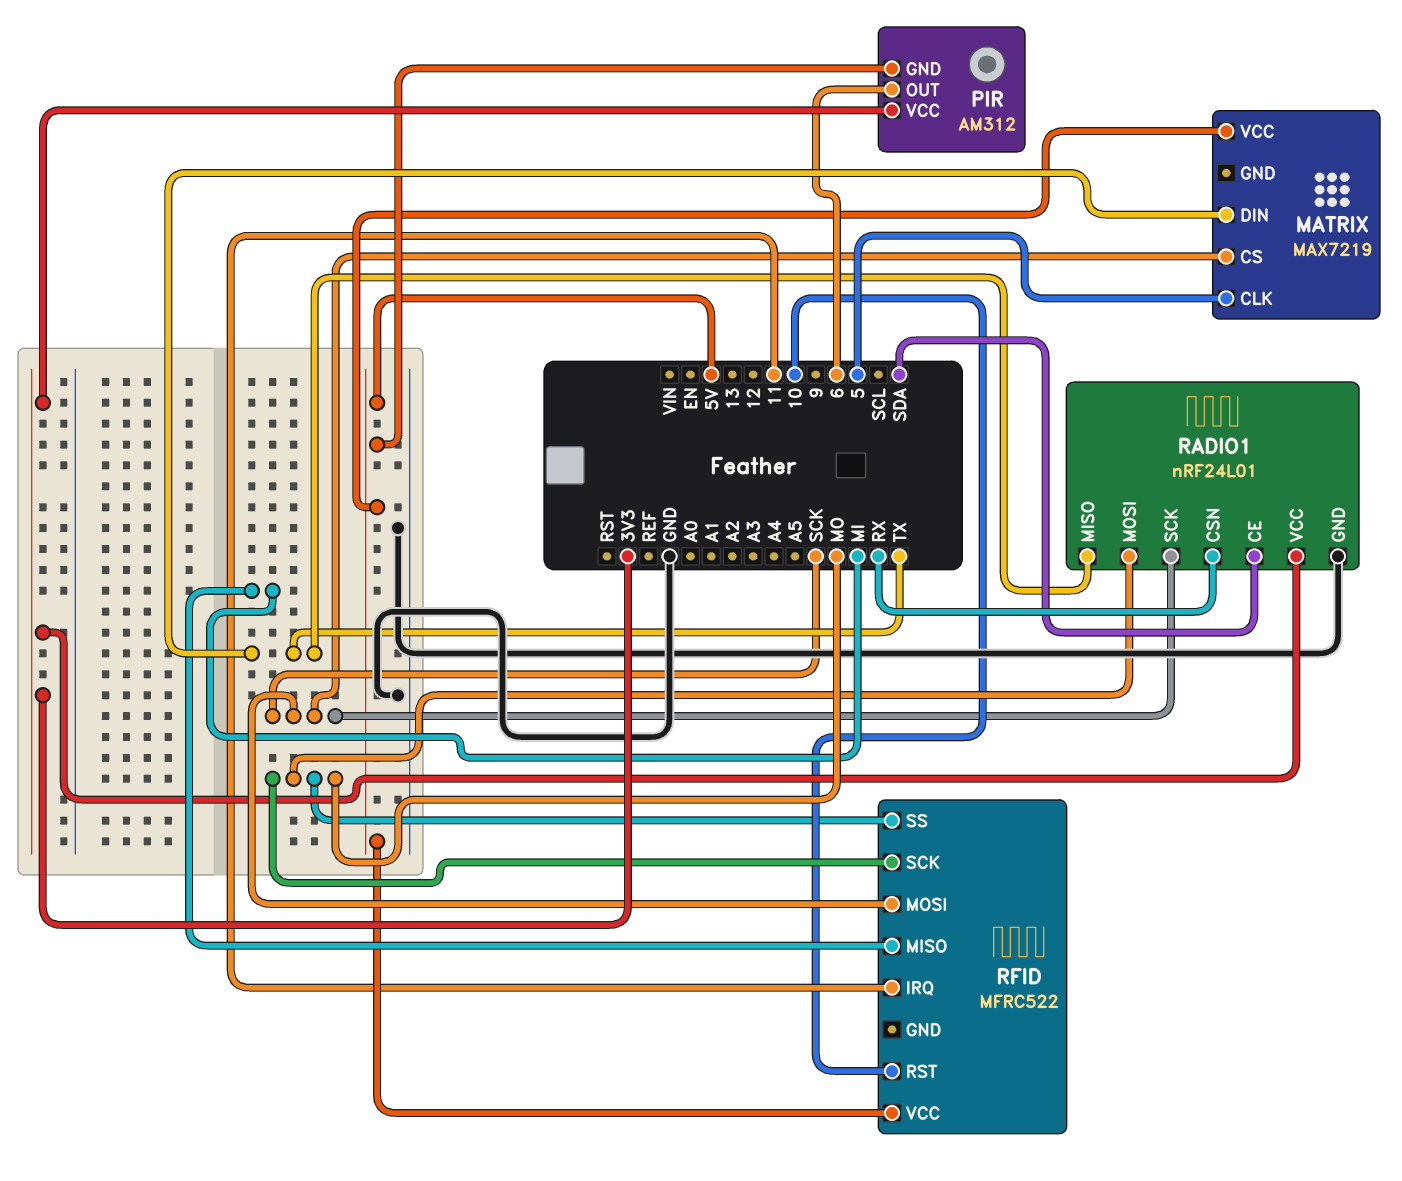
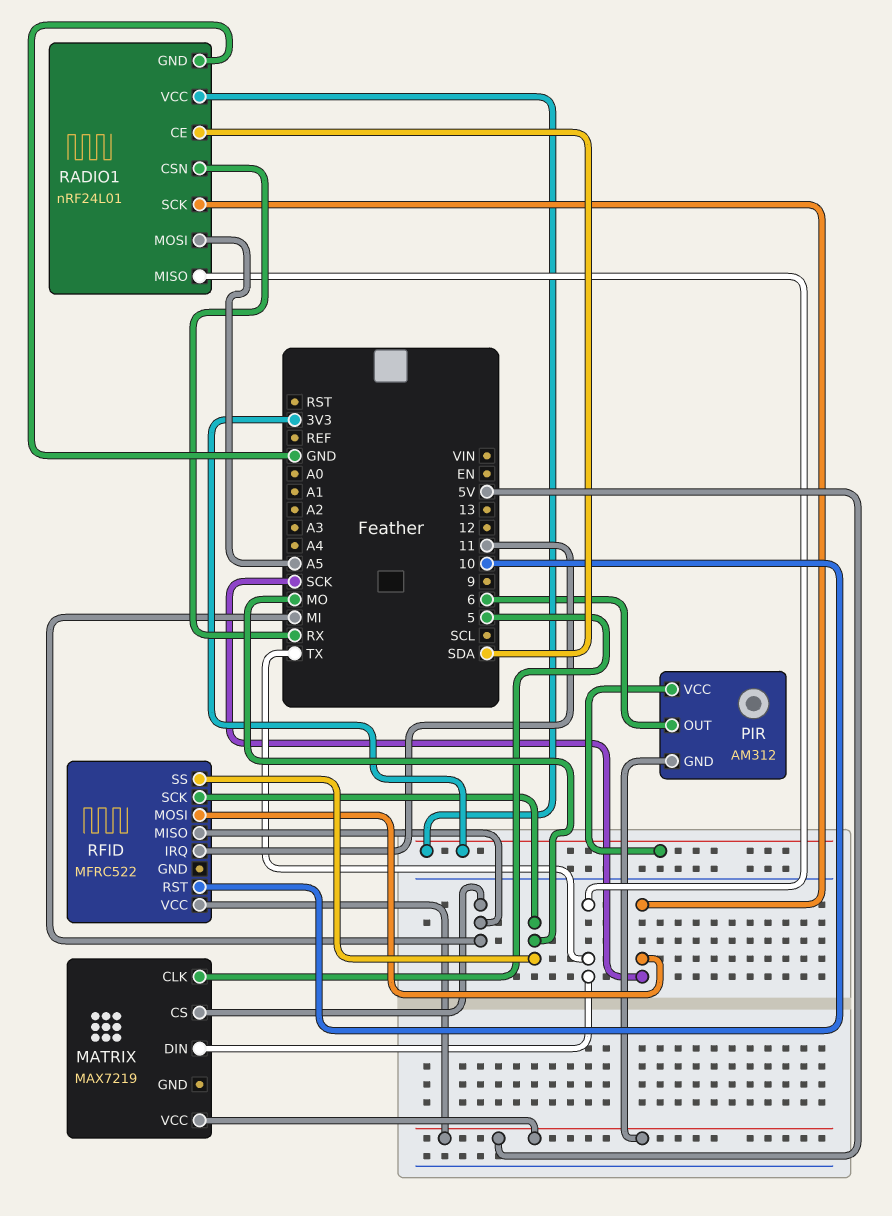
MATRIX pin CS: SCK -> MI
RADIO1 pin MOSI: MO -> A5

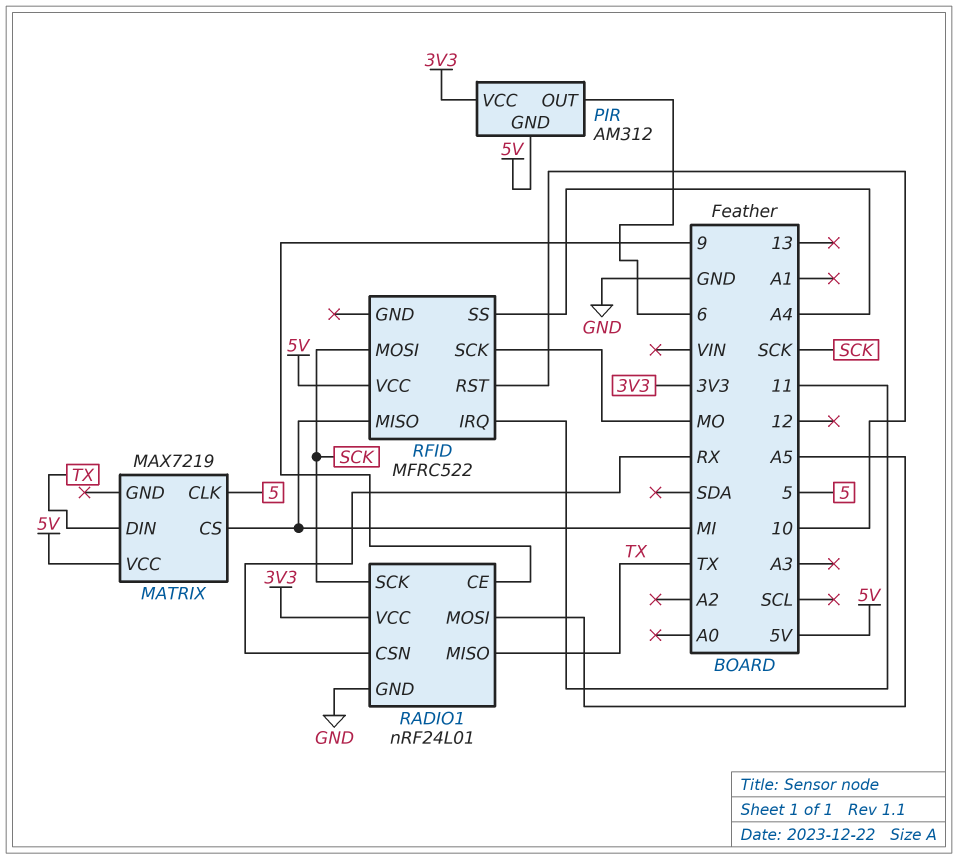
RADIO1 pin CE: SDA -> 9
RFID pin SS: MO -> A4

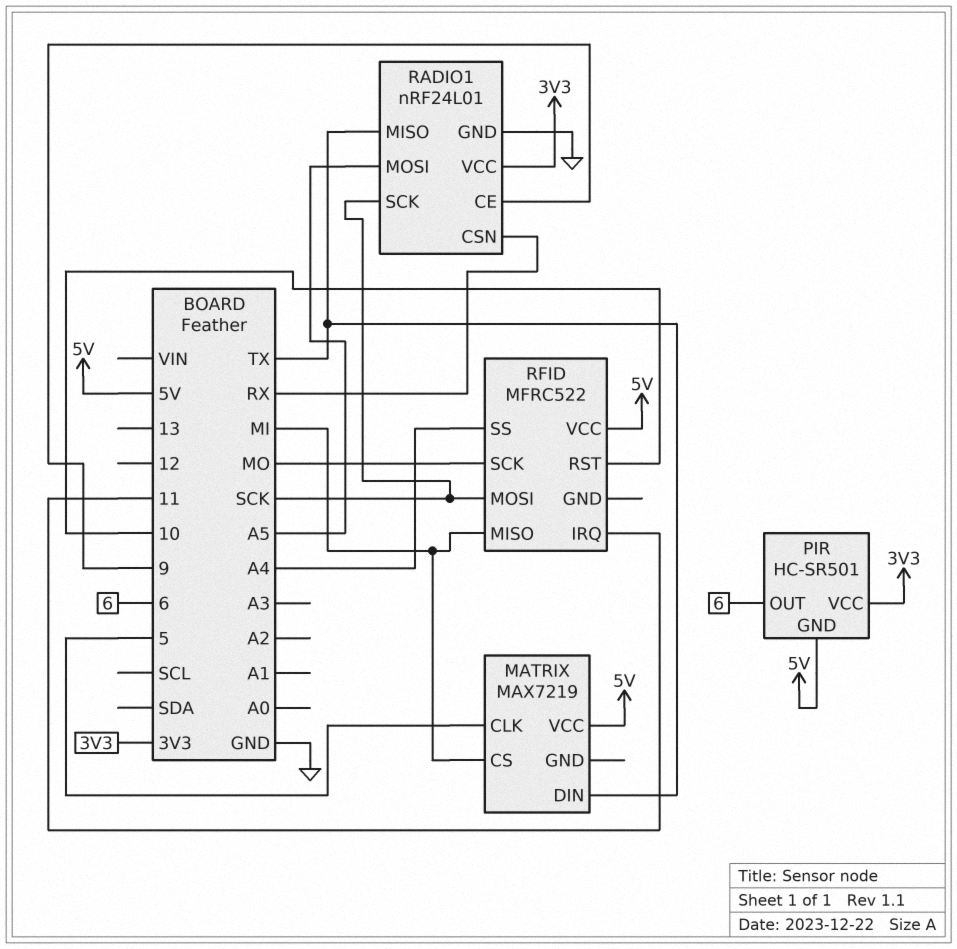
PIR: AM312 -> HC-SR501

